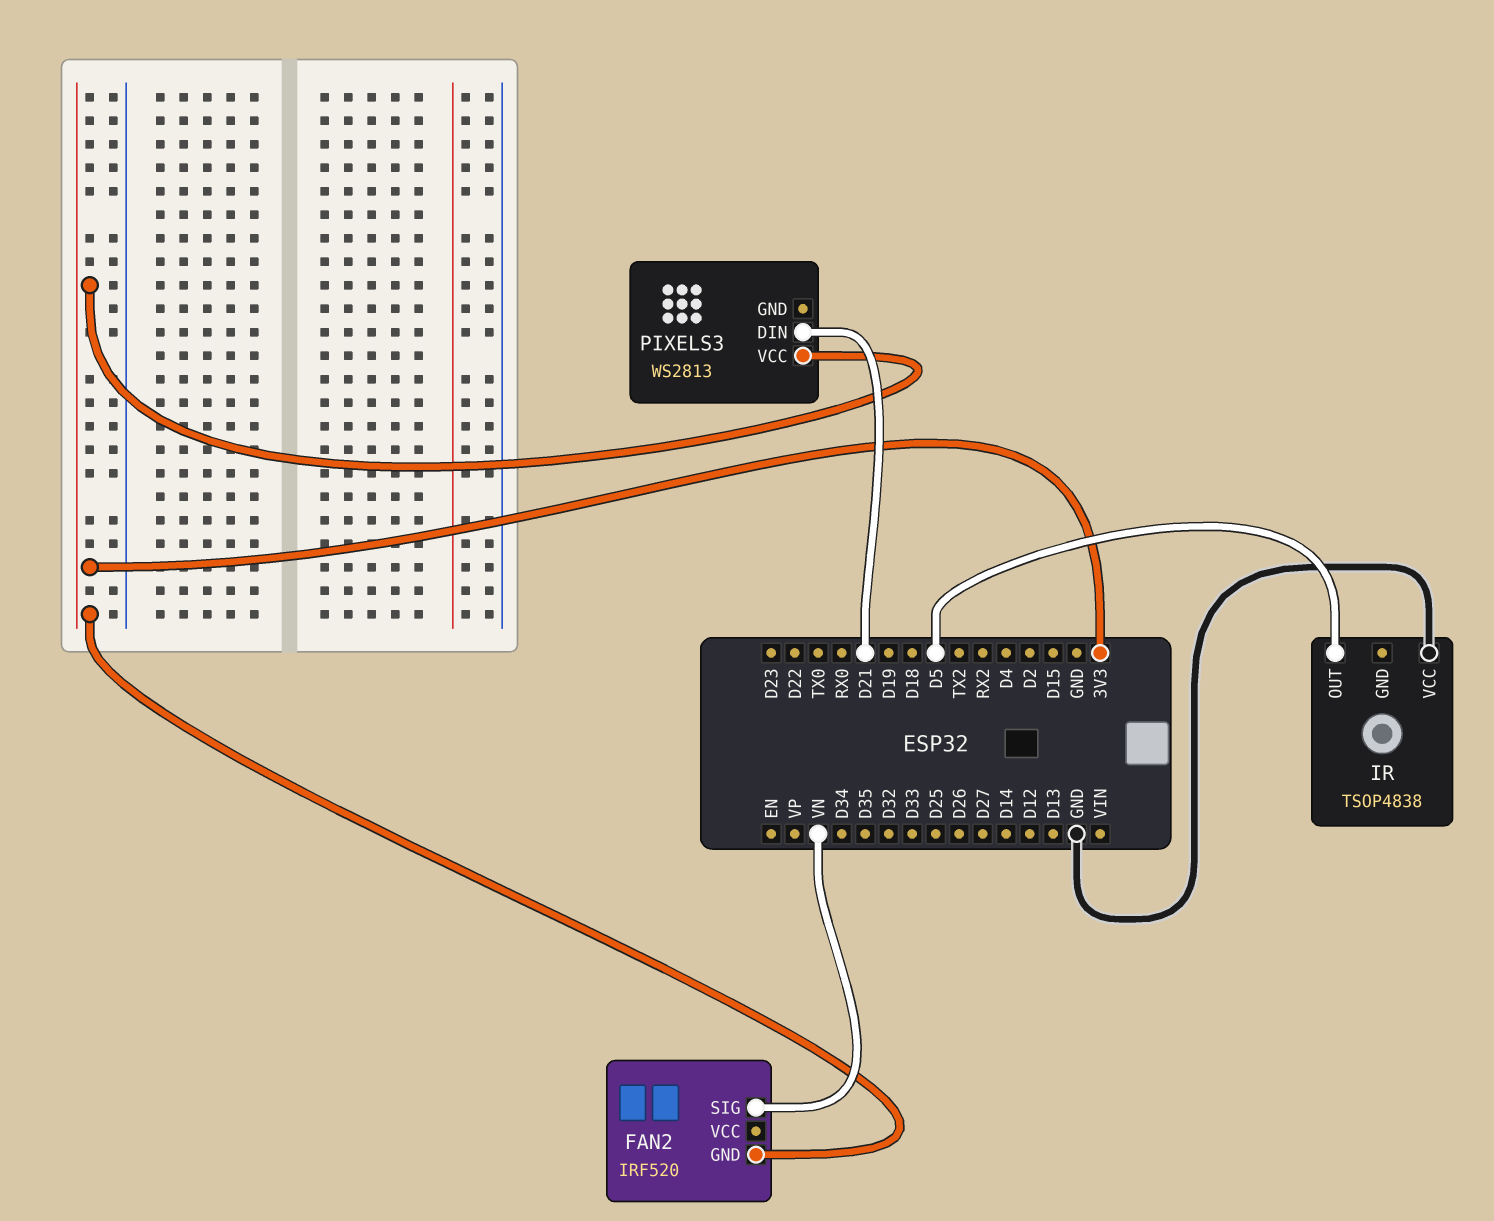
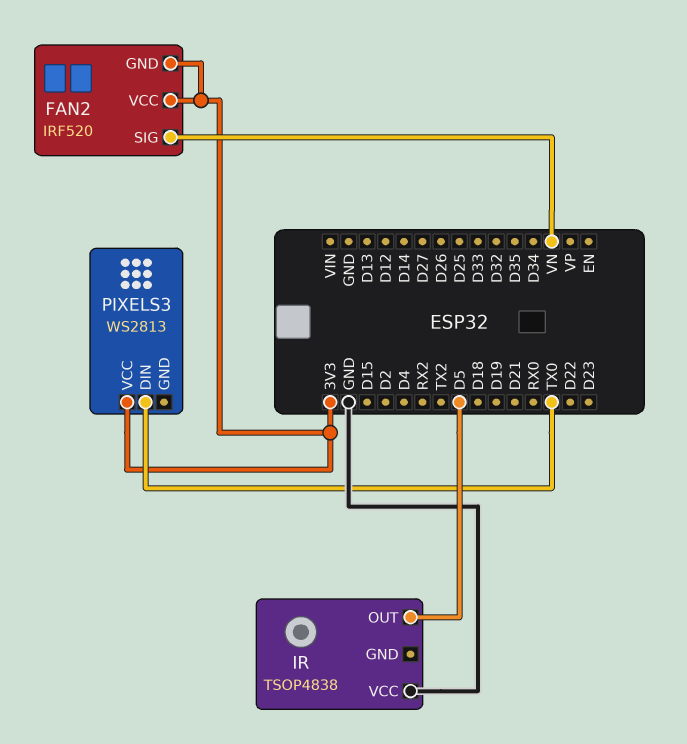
FAN2 pin VCC: none -> 3V3
PIXELS3 pin DIN: D21 -> TX0

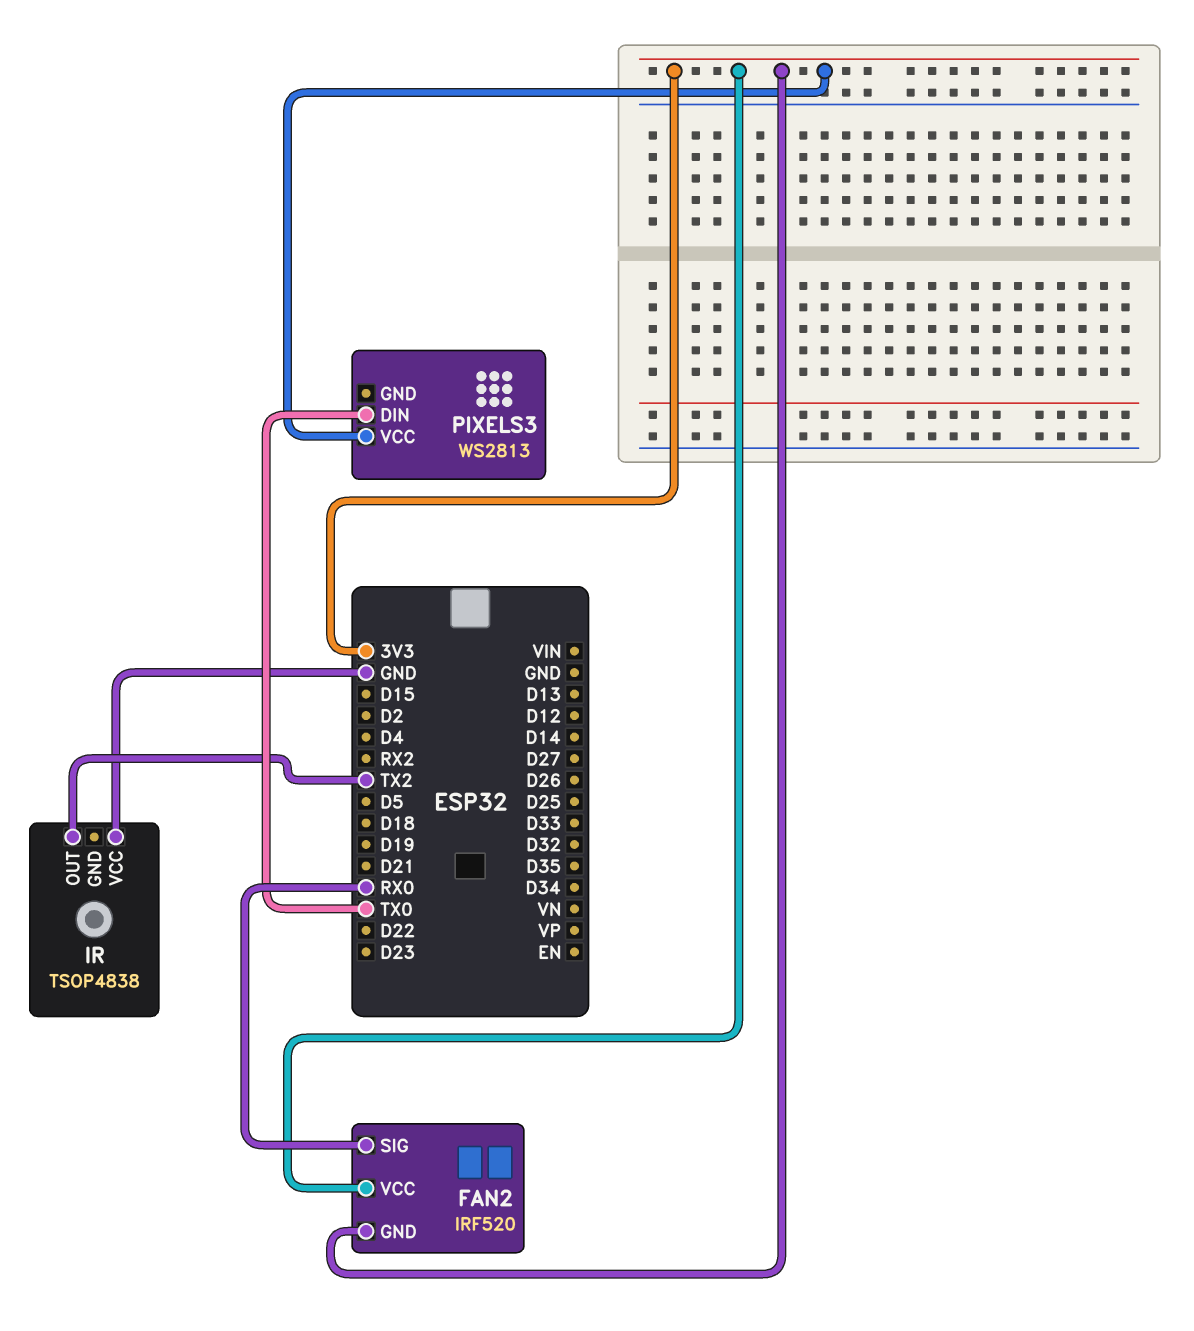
FAN2 pin SIG: VN -> RX0
IR pin OUT: D5 -> TX2

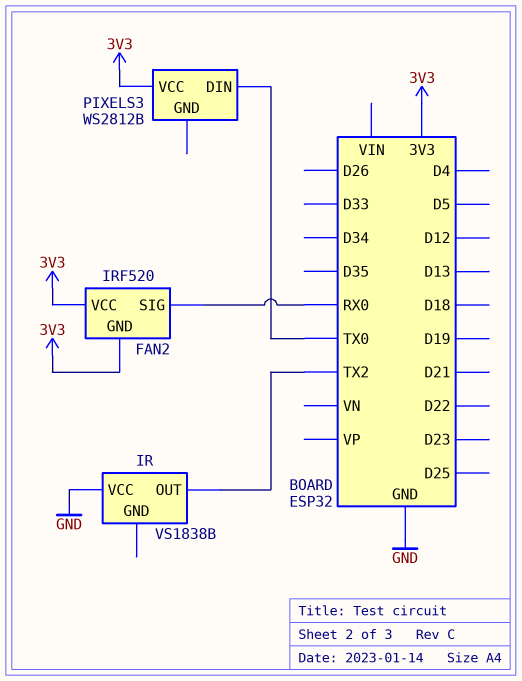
IR: TSOP4838 -> VS1838B
PIXELS3: WS2813 -> WS2812B

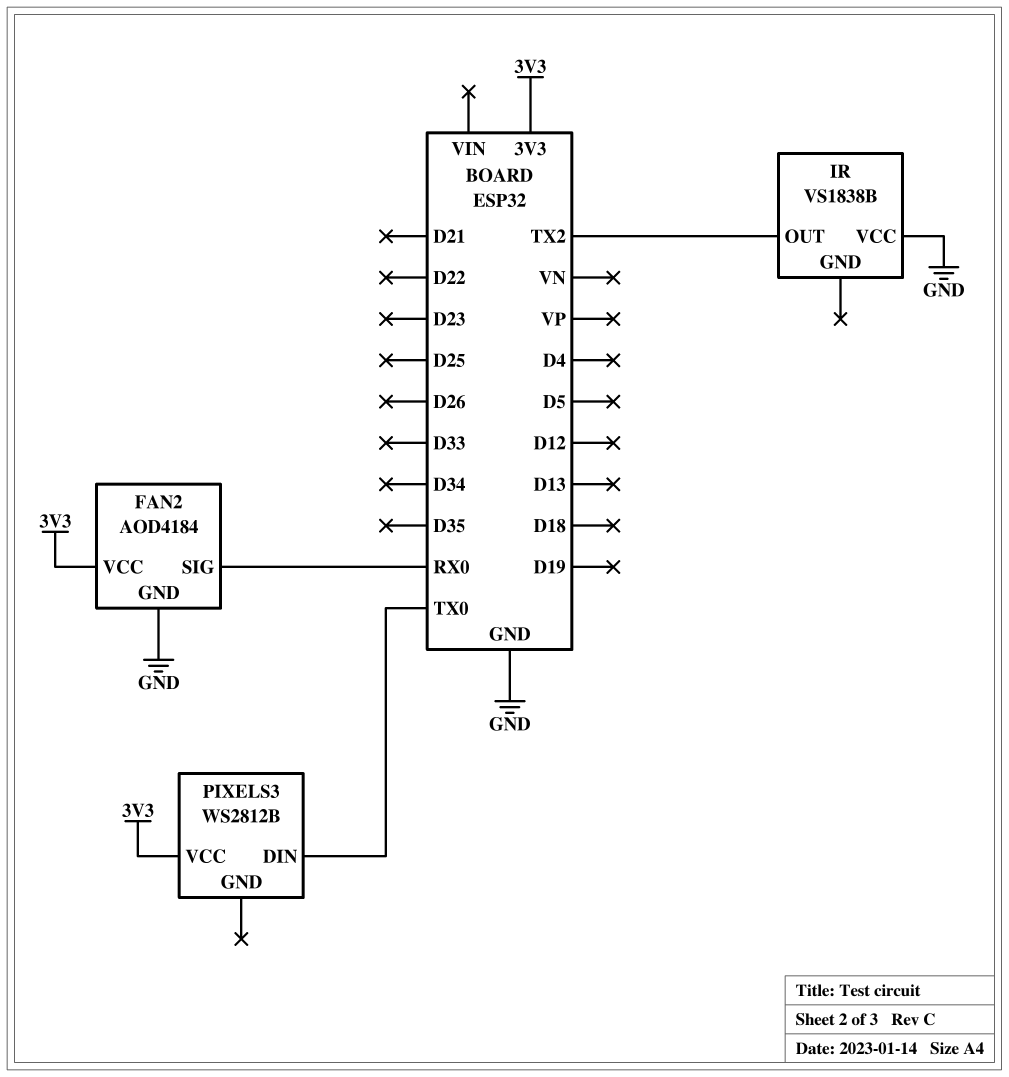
FAN2: IRF520 -> AOD4184
FAN2 pin GND: 3V3 -> GND

